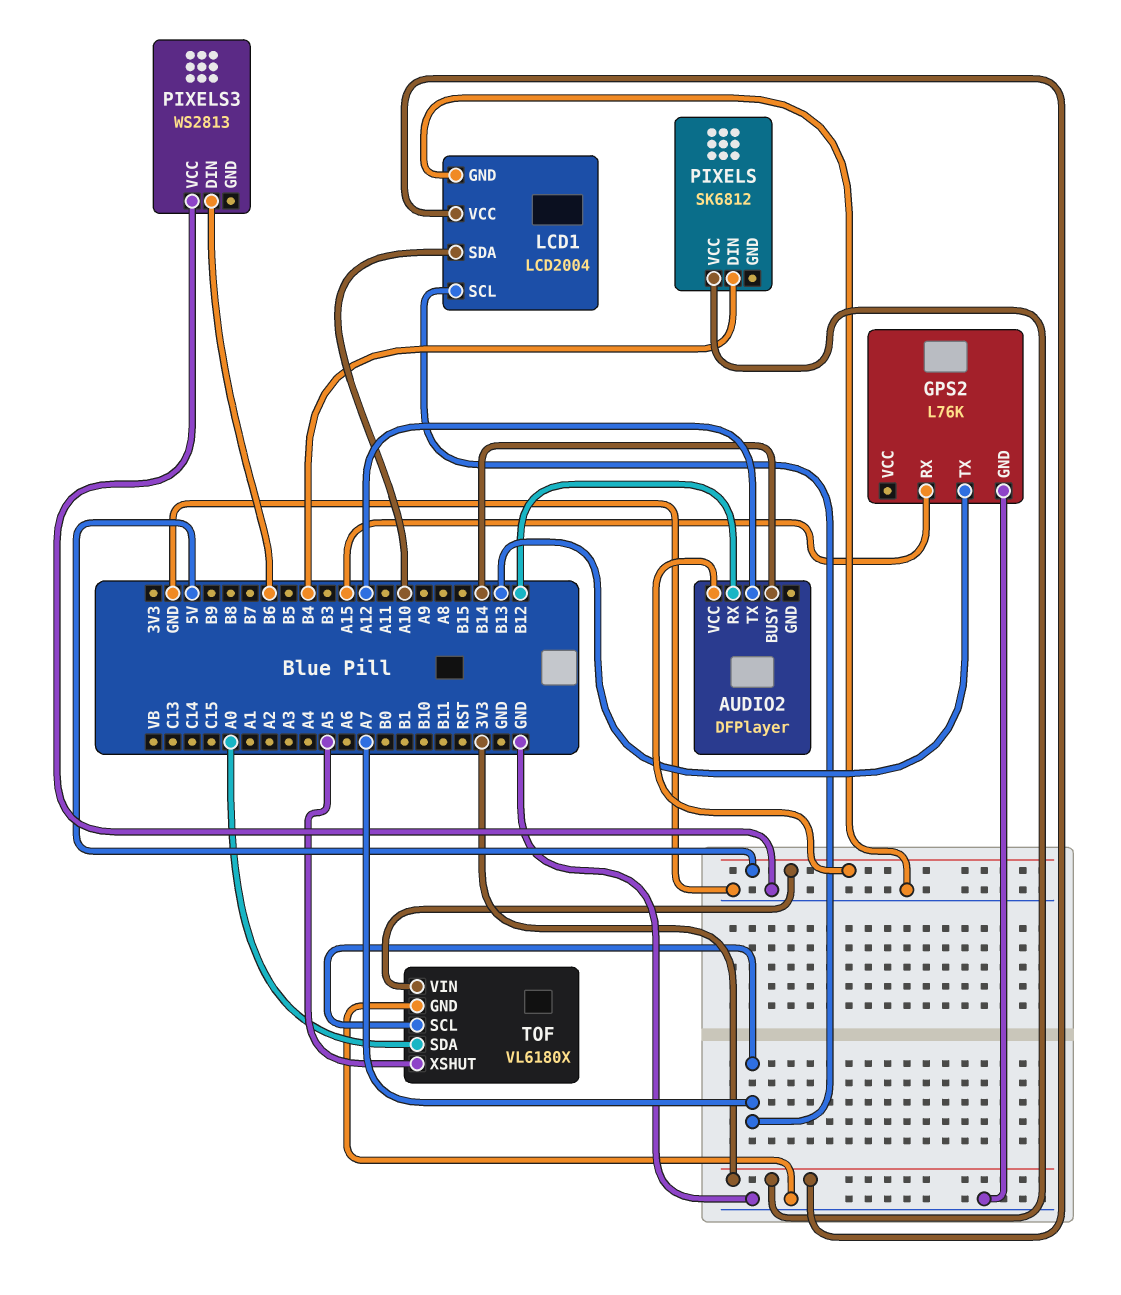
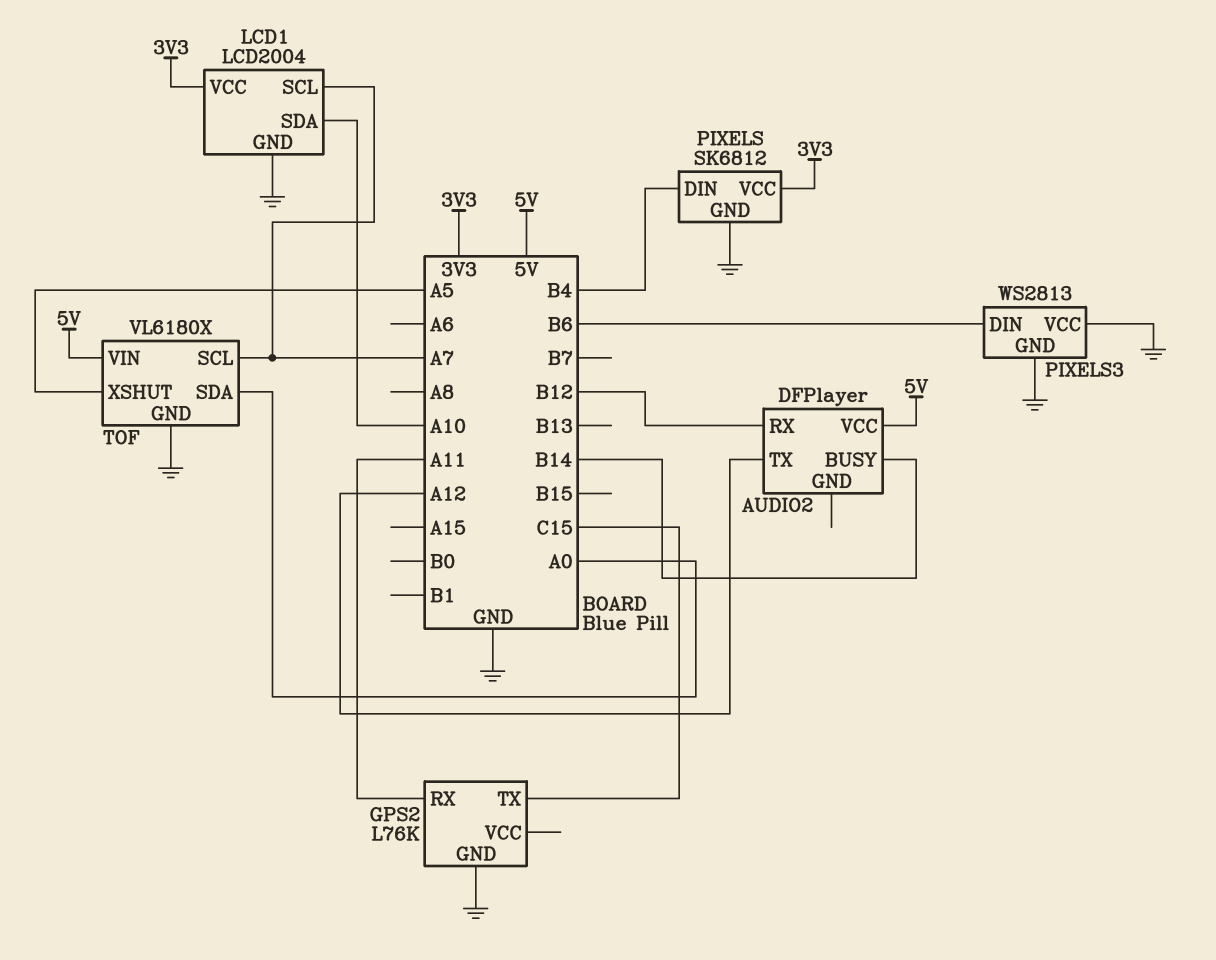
GPS2 pin RX: A15 -> A11
GPS2 pin TX: B13 -> C15
PIXELS pin GND: none -> GND
PIXELS3 pin GND: none -> GND

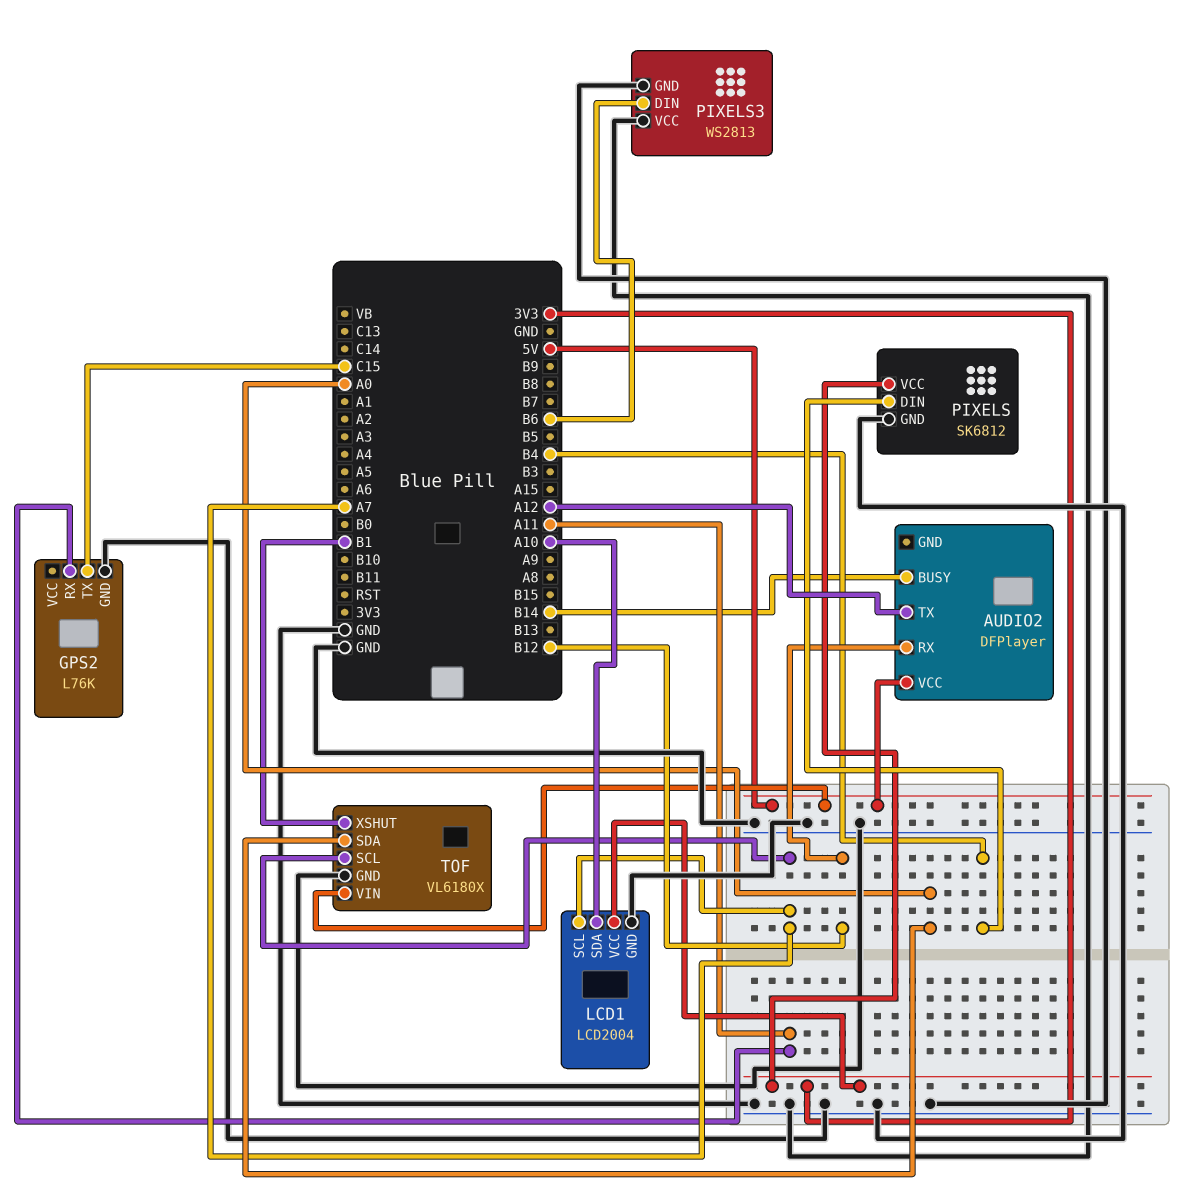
TOF pin XSHUT: A5 -> B1

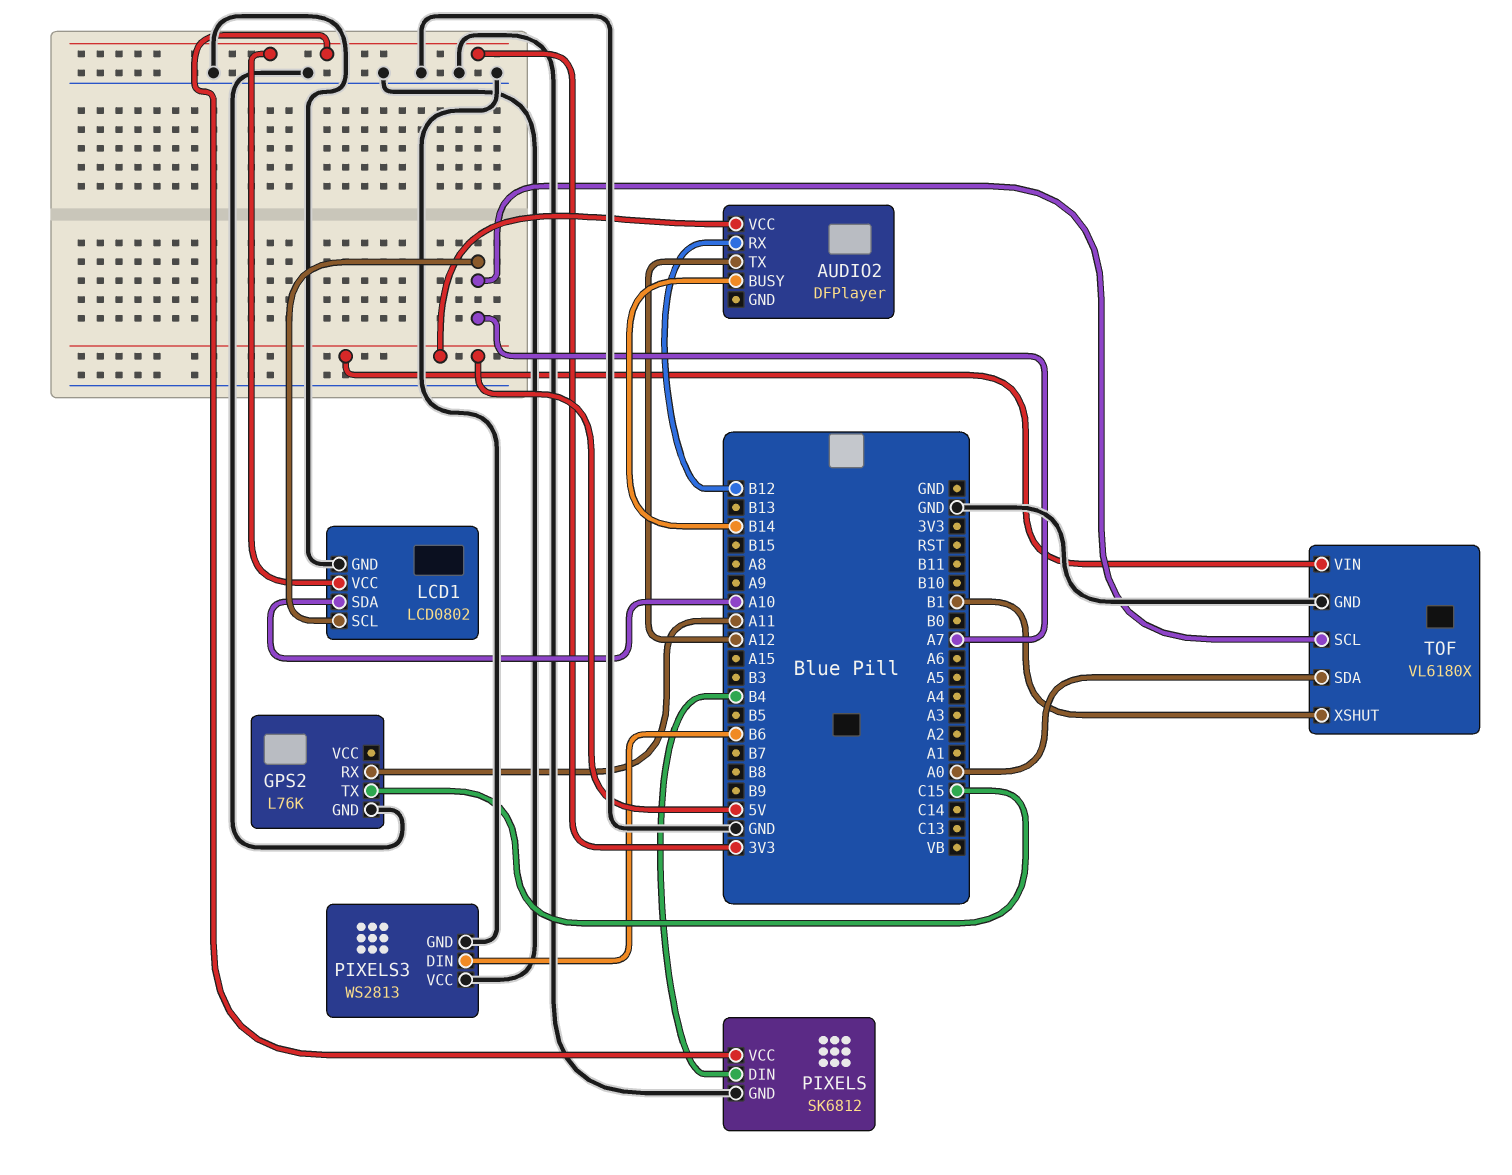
LCD1: LCD2004 -> LCD0802

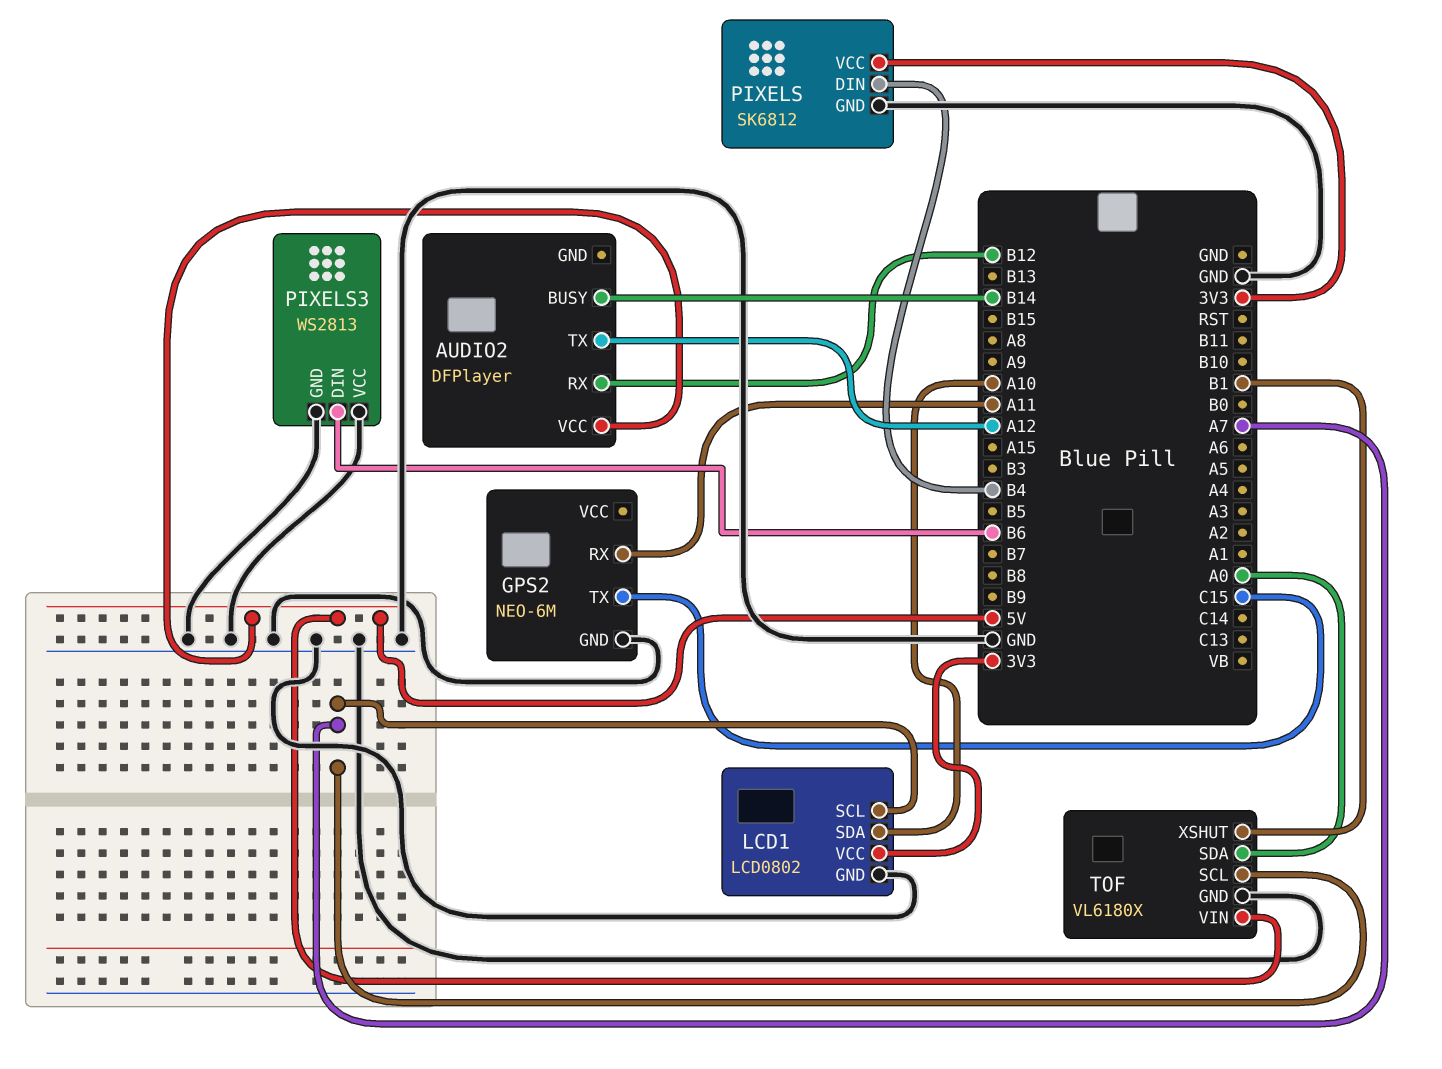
GPS2: L76K -> NEO-6M

